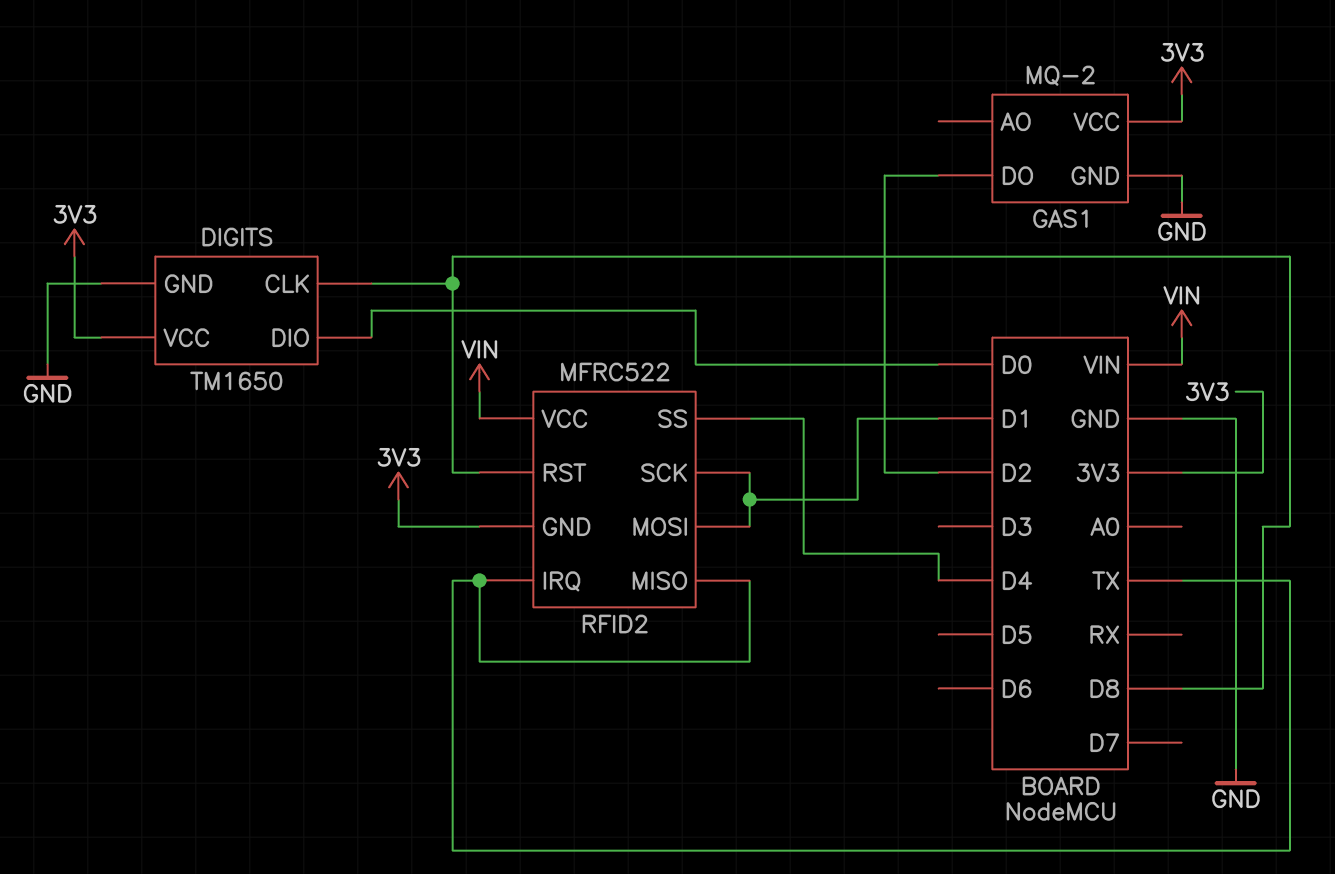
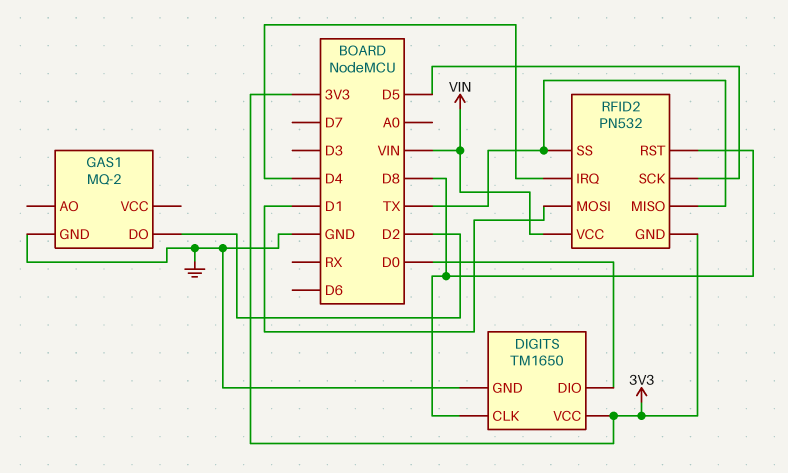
GAS1 pin VCC: 3V3 -> none
RFID2: MFRC522 -> PN532
RFID2 pin IRQ: TX -> D4
RFID2 pin SCK: D1 -> D5
RFID2 pin SS: D4 -> TX

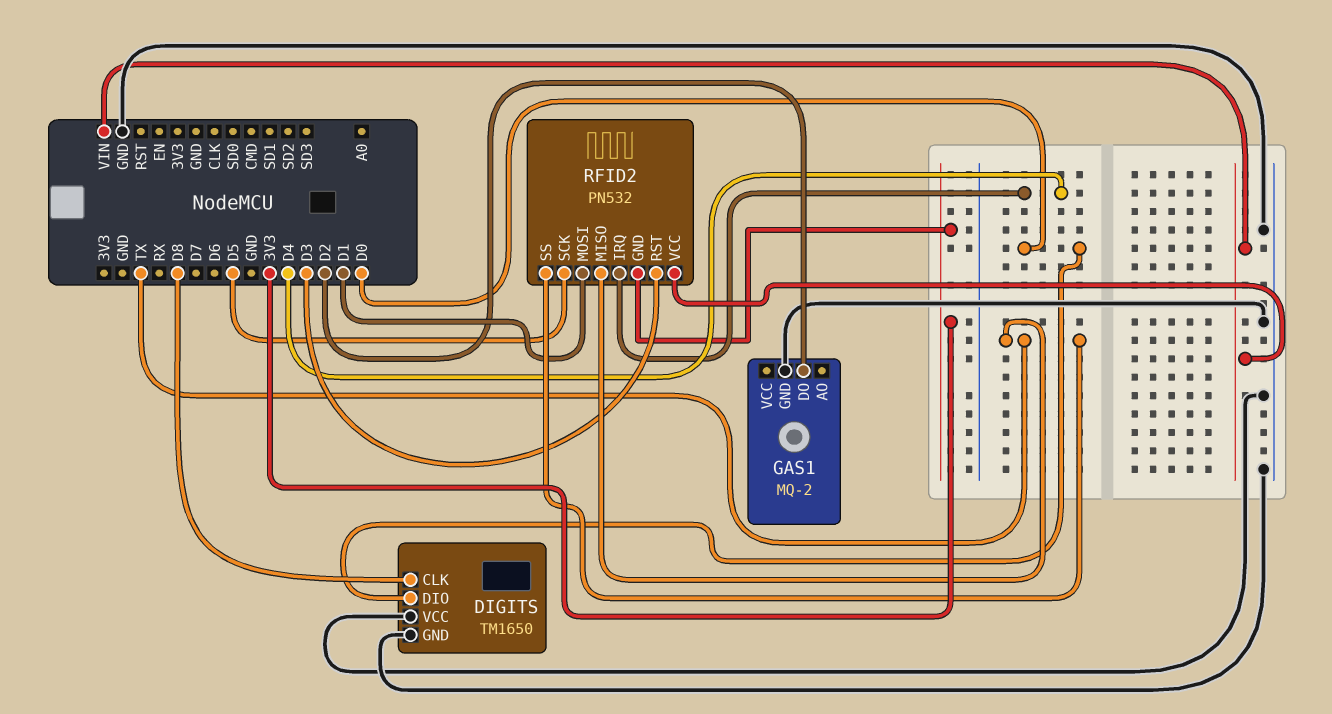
DIGITS pin VCC: 3V3 -> GND
RFID2 pin RST: D8 -> D3

